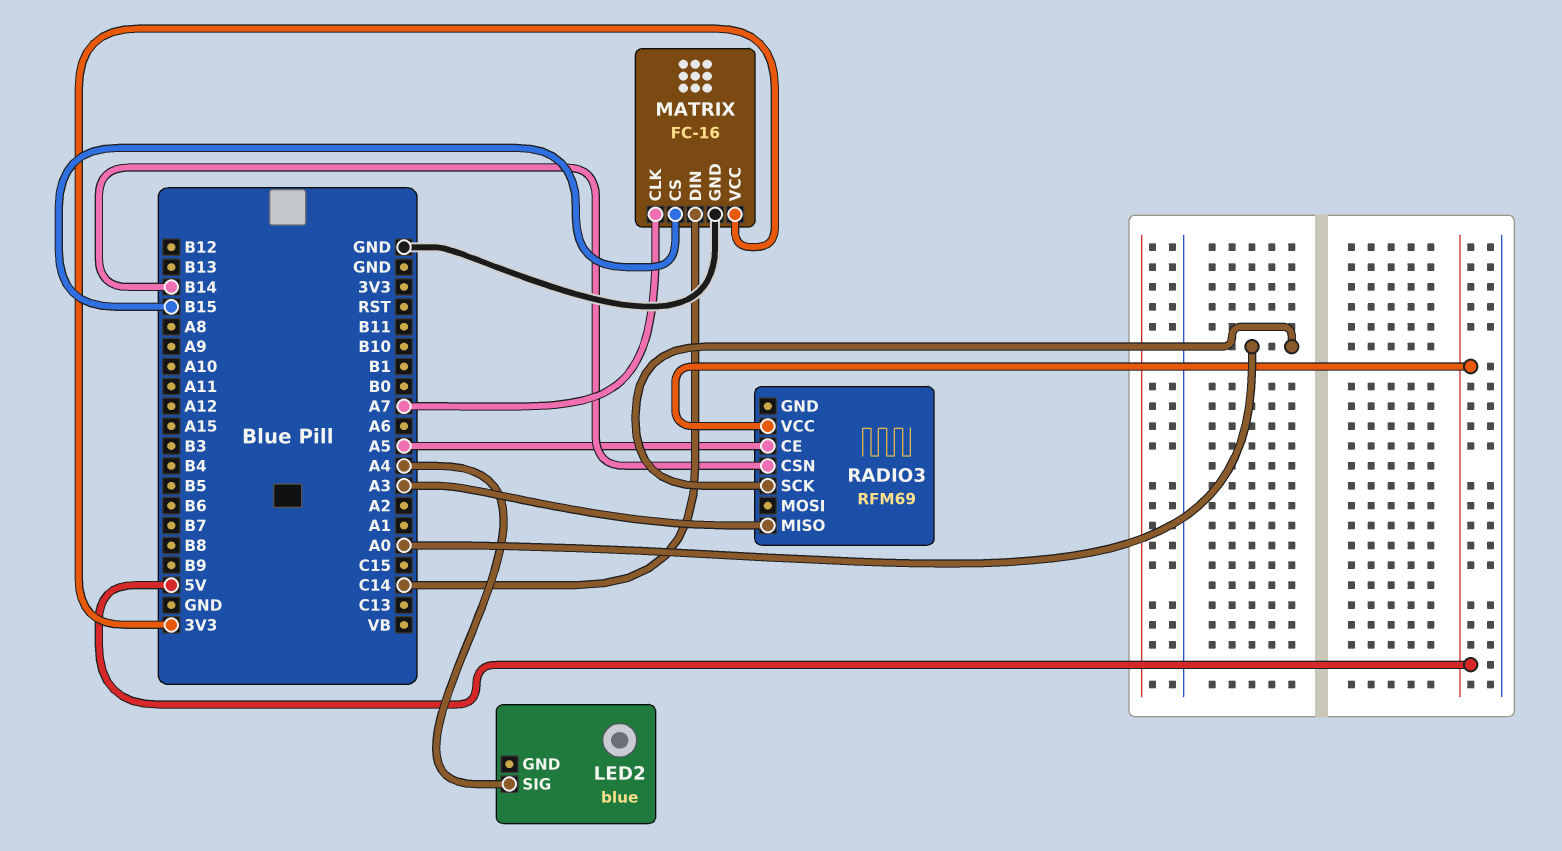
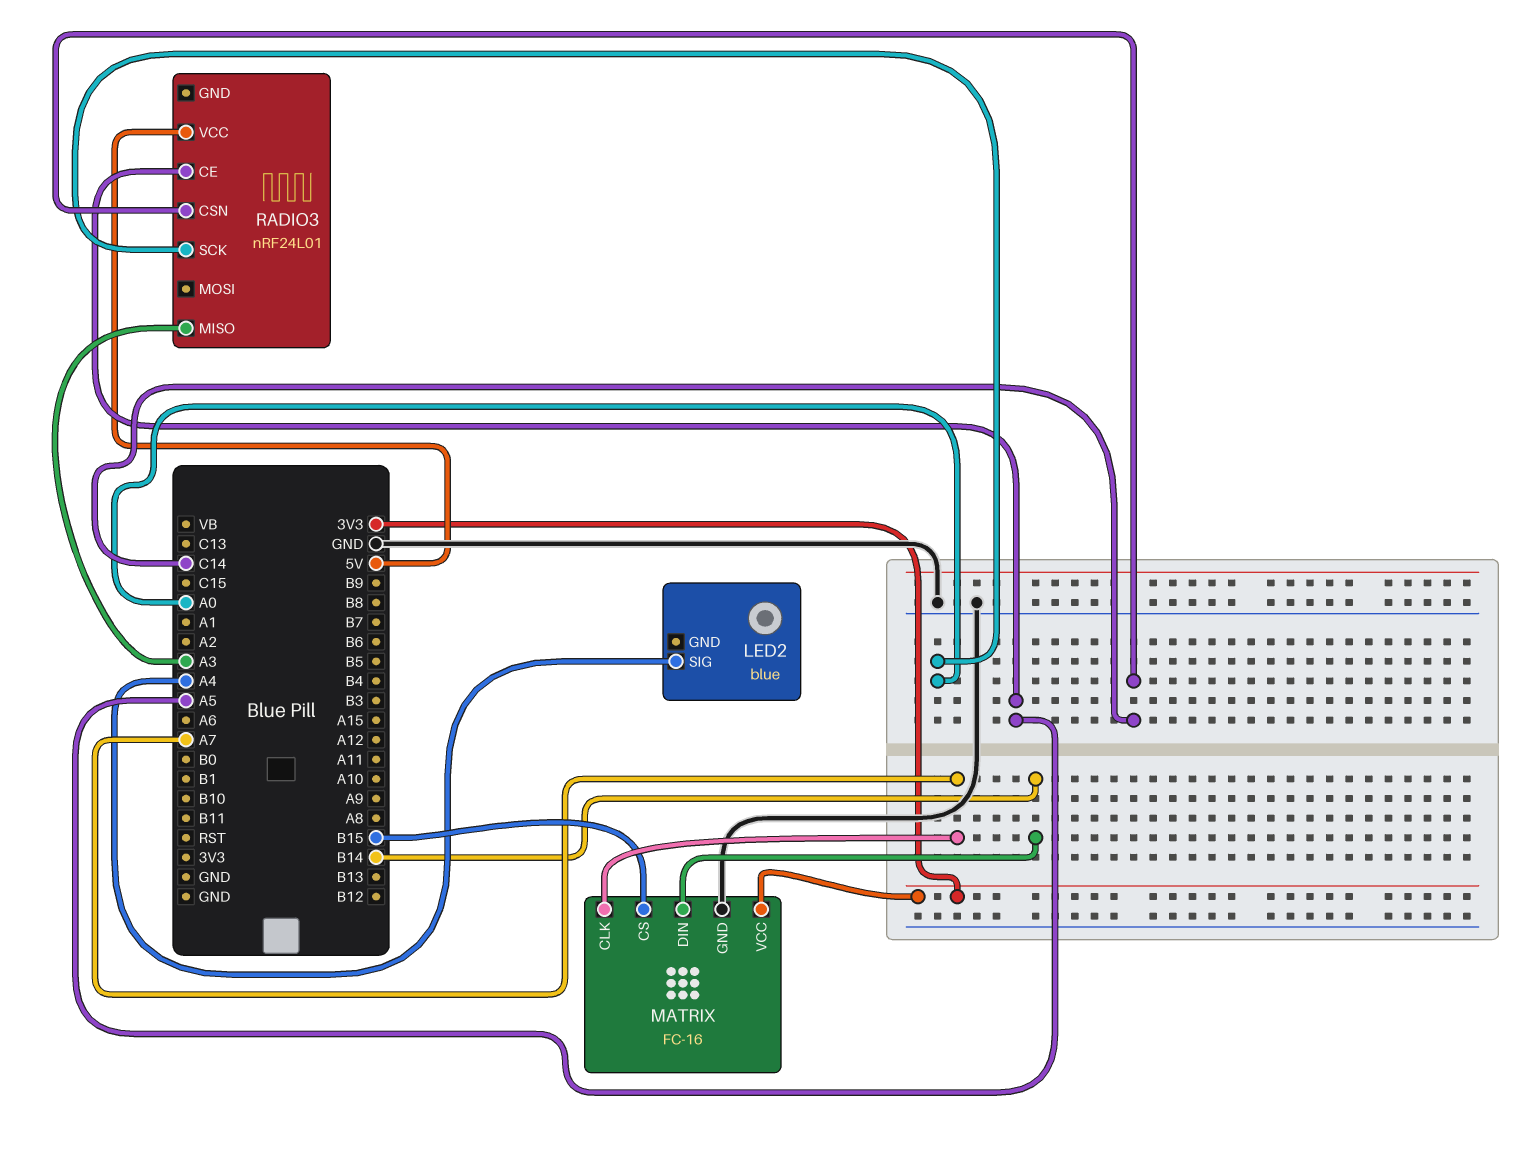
MATRIX pin DIN: C14 -> B14
RADIO3: RFM69 -> nRF24L01
RADIO3 pin CSN: B14 -> C14

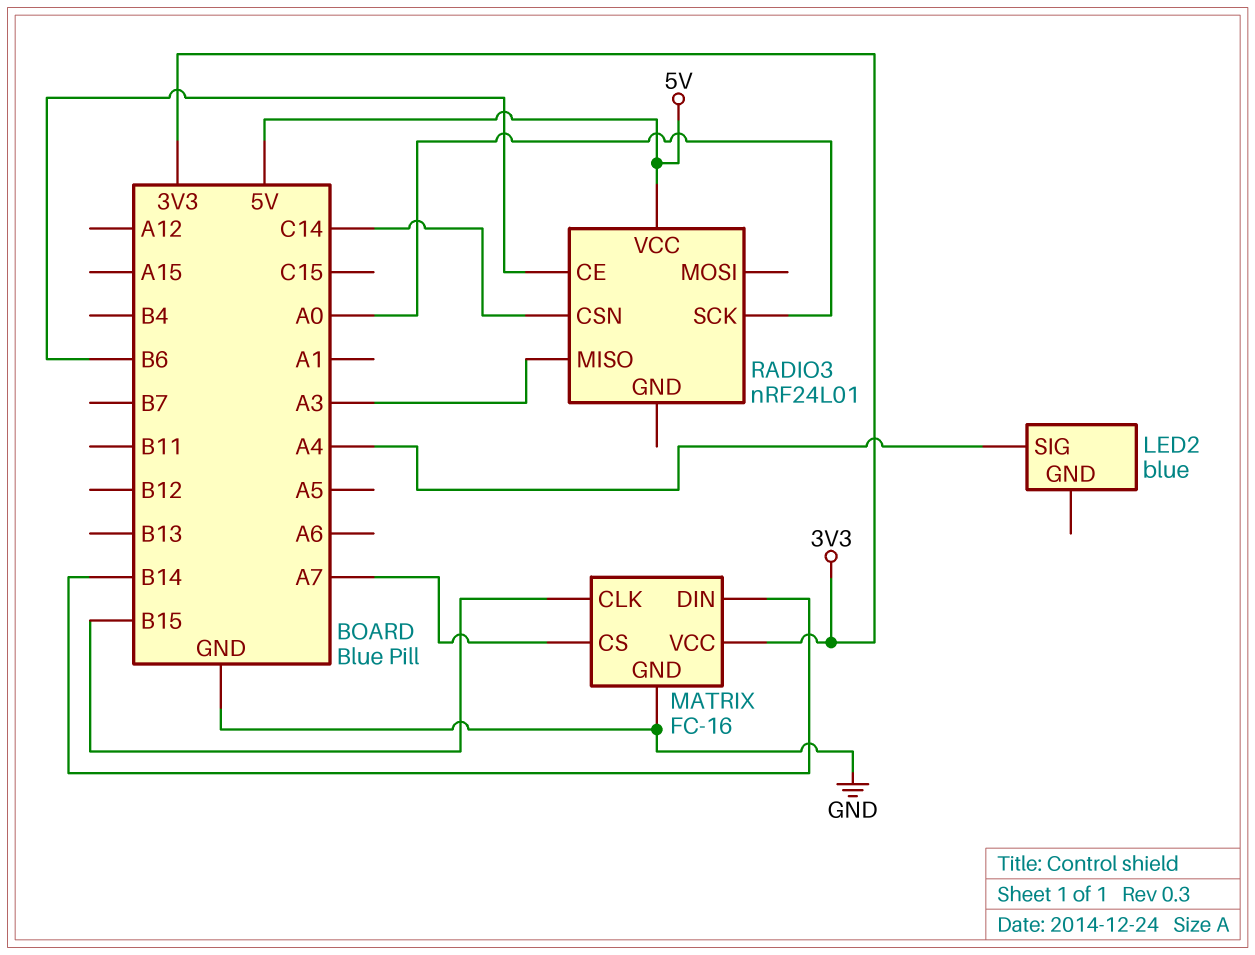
MATRIX pin CLK: A7 -> B15
MATRIX pin CS: B15 -> A7
RADIO3 pin CE: A5 -> B6

